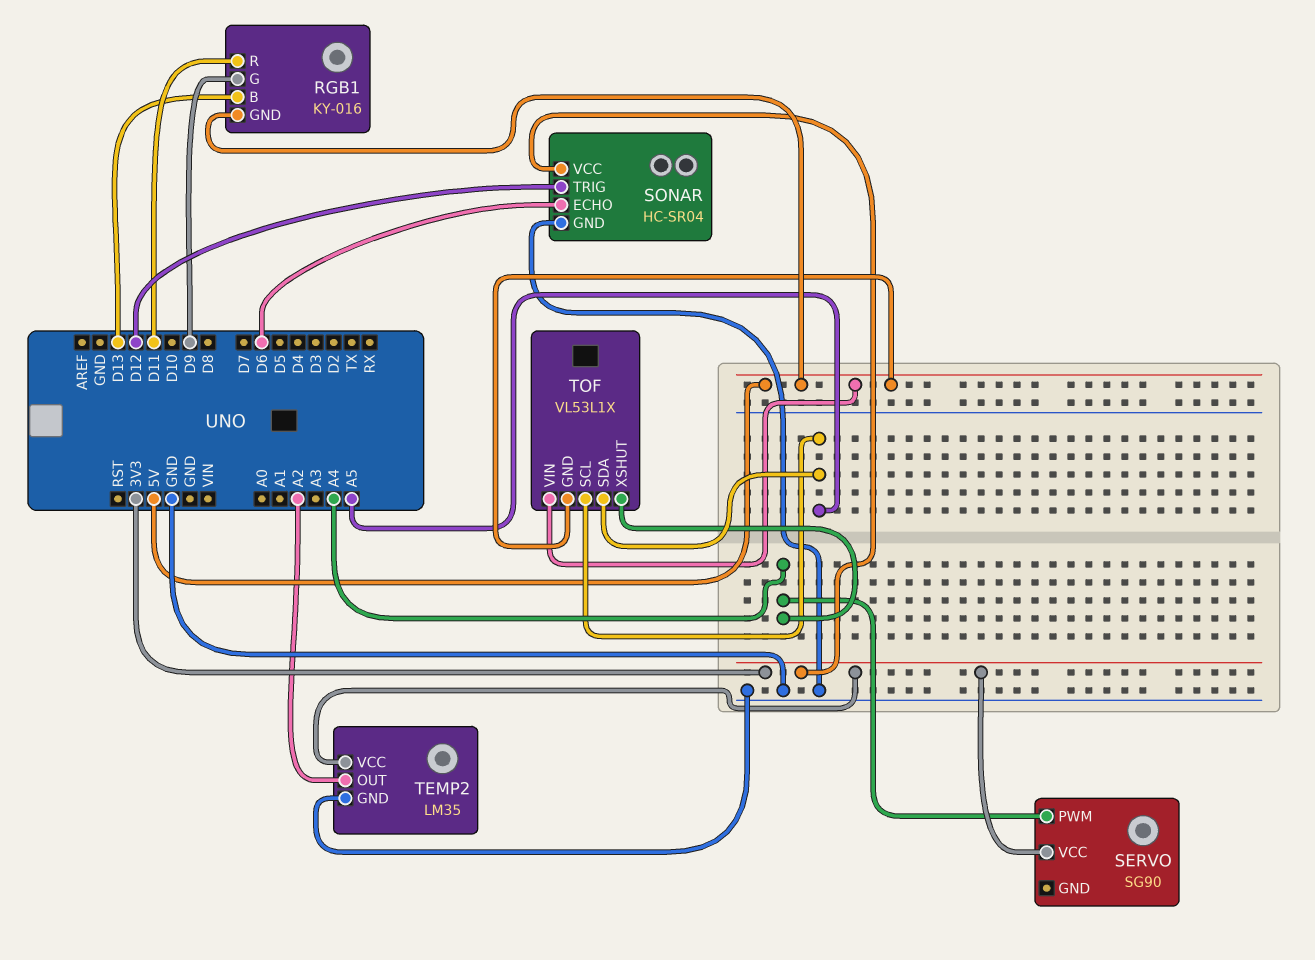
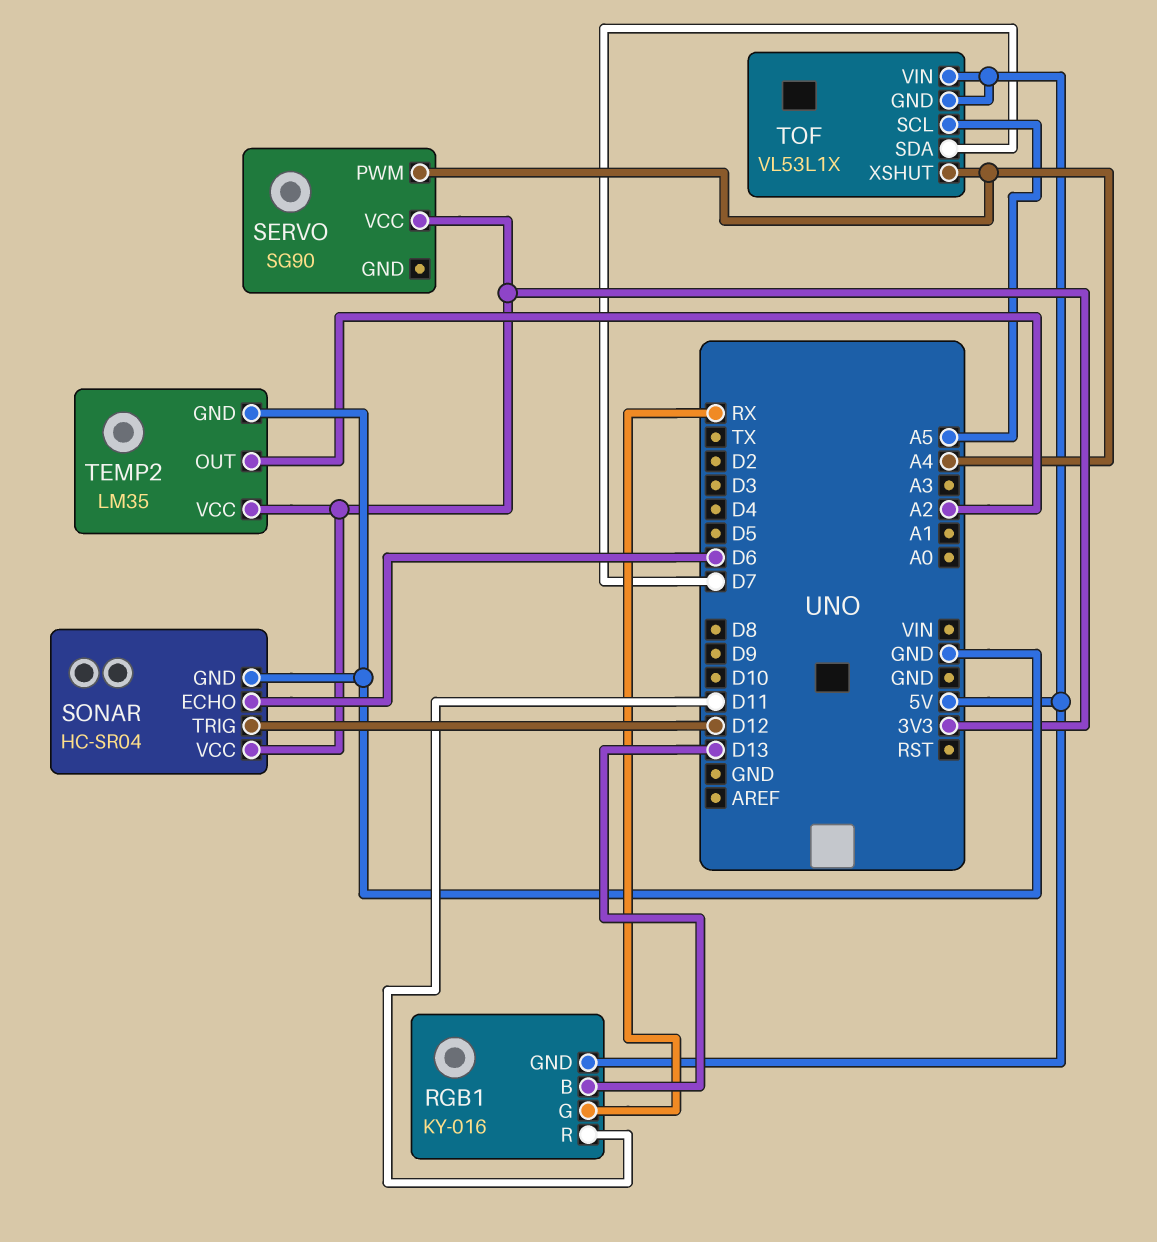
RGB1 pin G: D9 -> RX
TOF pin SDA: A5 -> D7

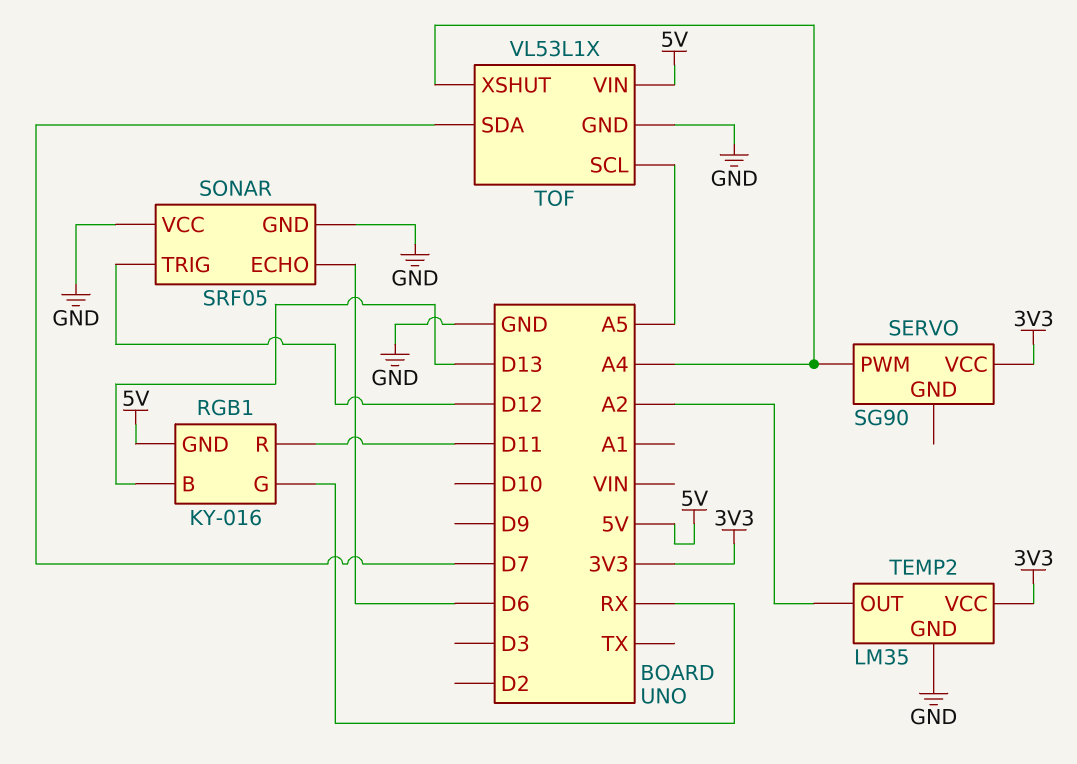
SONAR: HC-SR04 -> SRF05
SONAR pin VCC: 3V3 -> GND
TOF pin GND: 5V -> GND

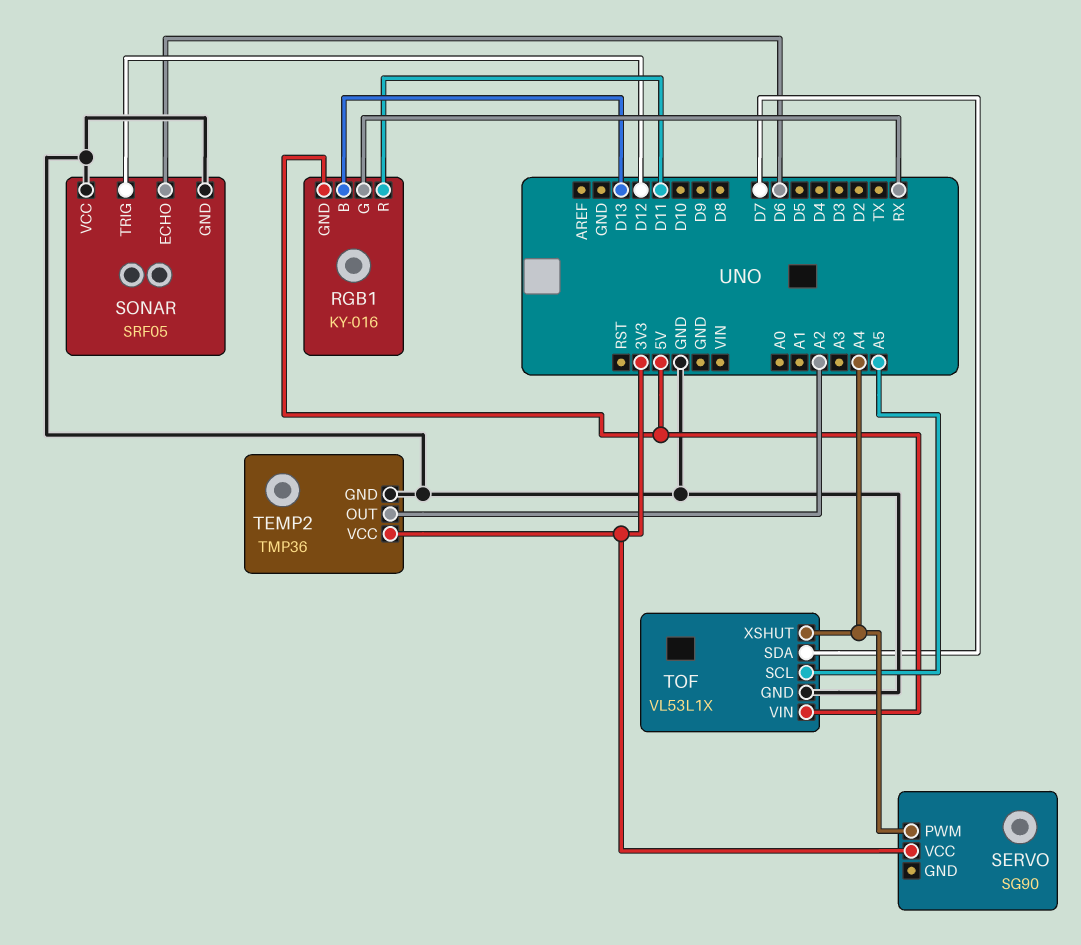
TEMP2: LM35 -> TMP36

